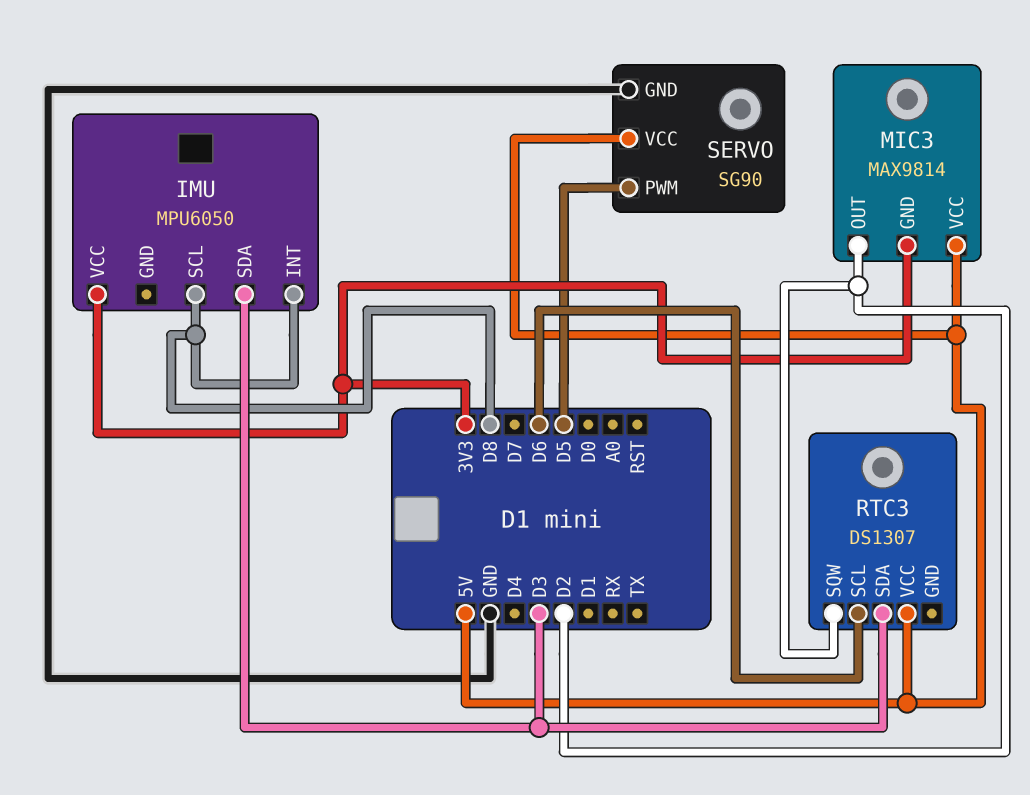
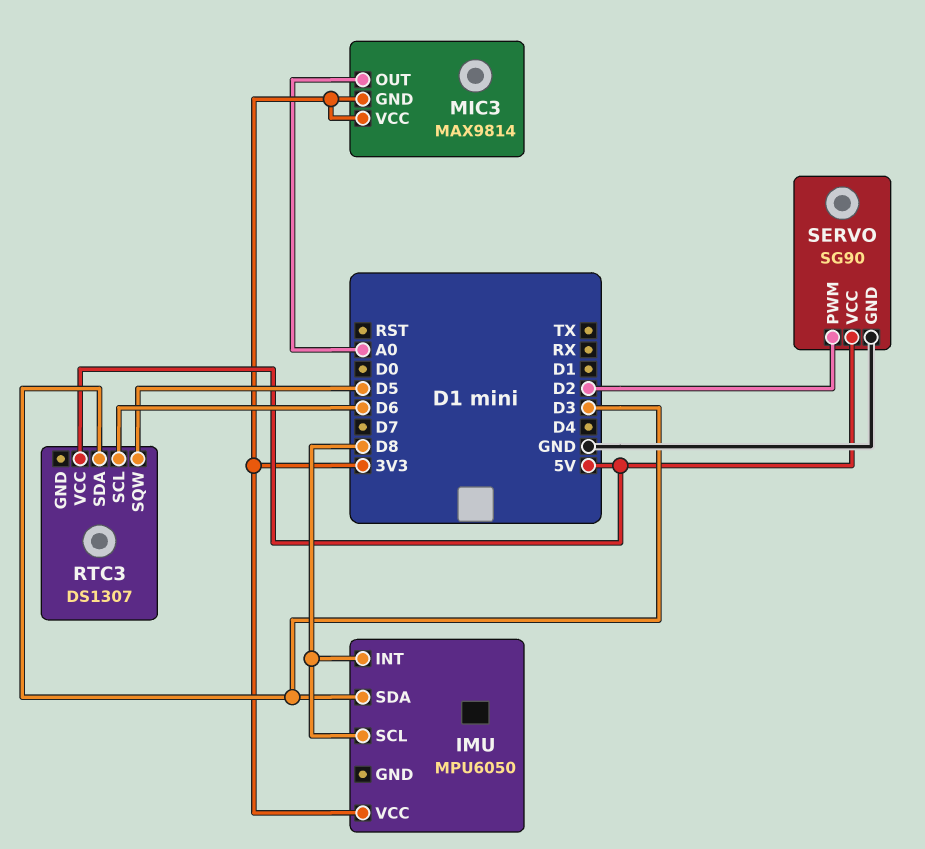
MIC3 pin OUT: D2 -> A0
MIC3 pin VCC: 5V -> 3V3
RTC3 pin SQW: D2 -> D5
SERVO pin PWM: D5 -> D2

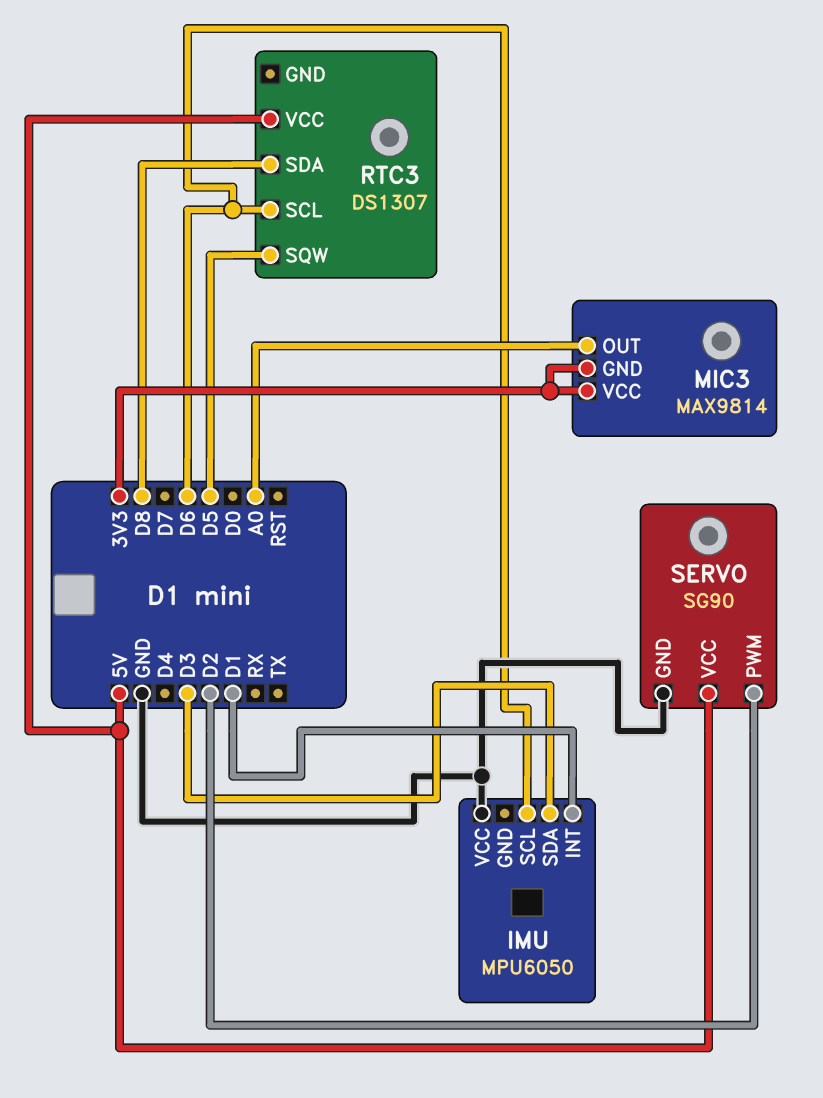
IMU pin INT: D8 -> D1
IMU pin SCL: D8 -> D6
IMU pin VCC: 3V3 -> GND
RTC3 pin SDA: D3 -> D8

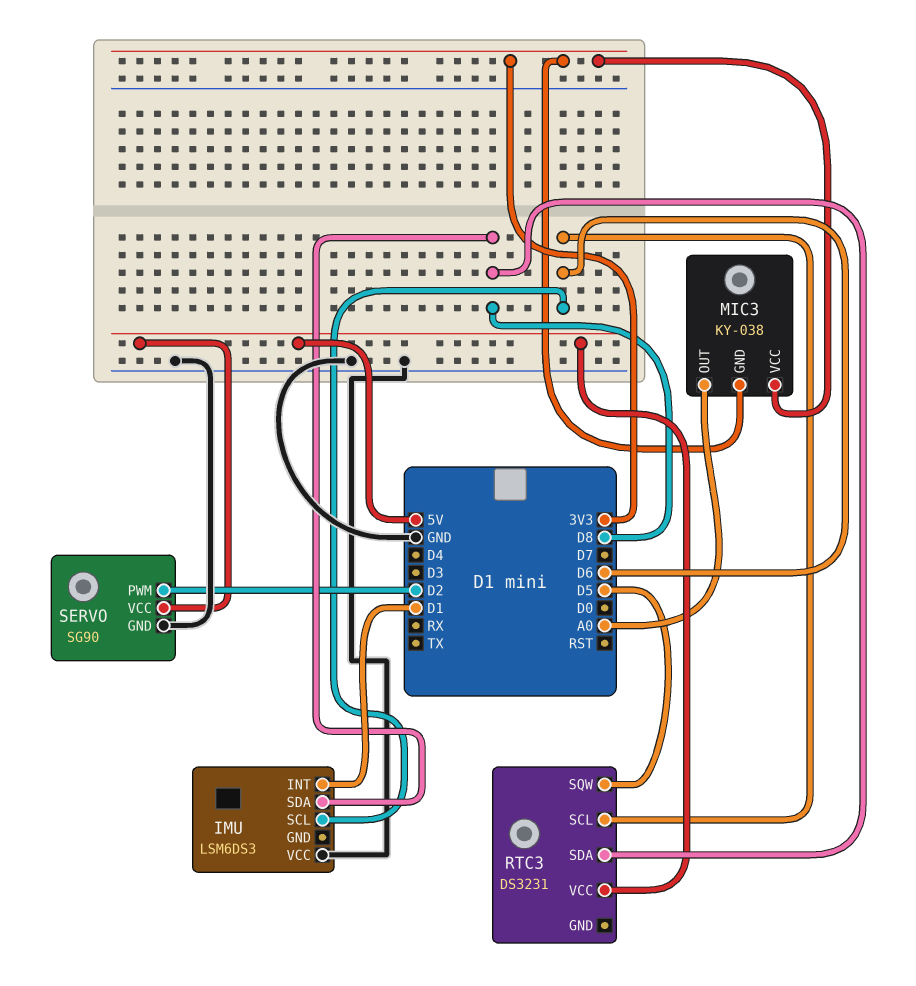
IMU: MPU6050 -> LSM6DS3
IMU pin SDA: D3 -> D8
MIC3: MAX9814 -> KY-038
RTC3: DS1307 -> DS3231

